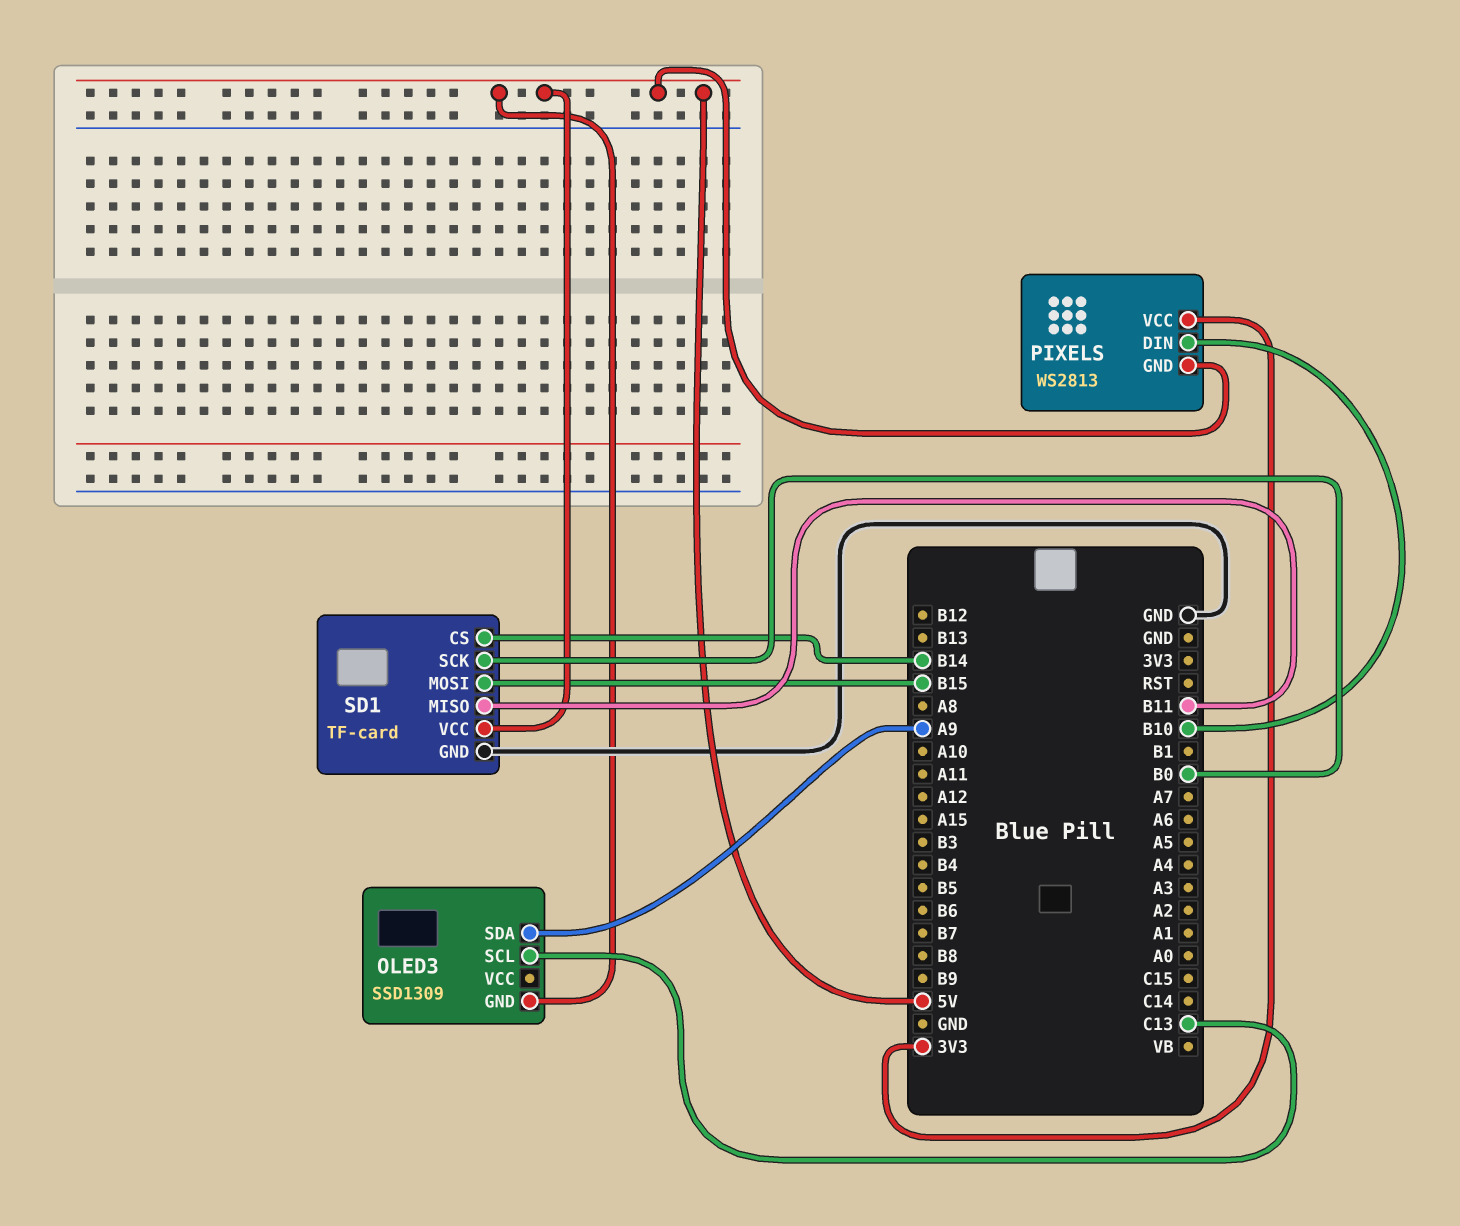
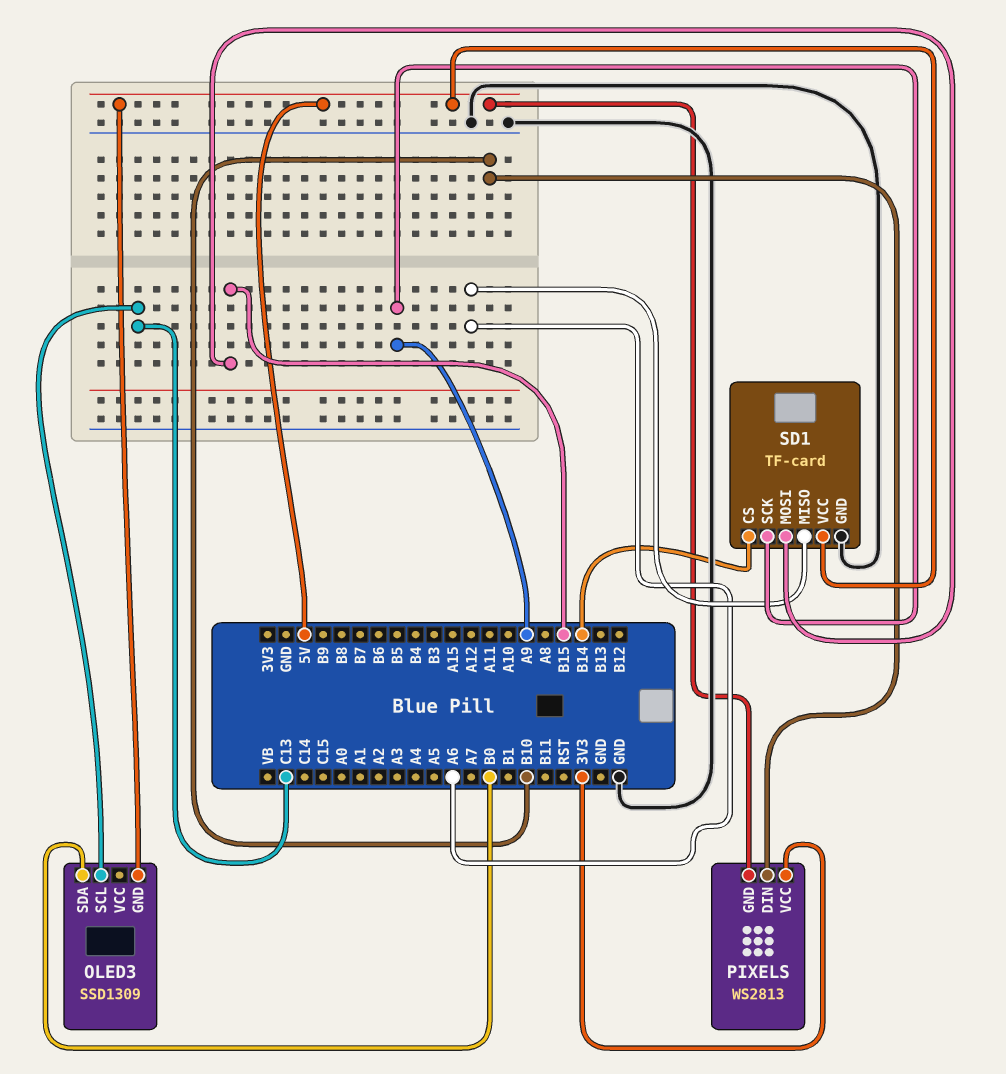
OLED3 pin SDA: A9 -> B0
SD1 pin MISO: B11 -> A6
SD1 pin SCK: B0 -> A9

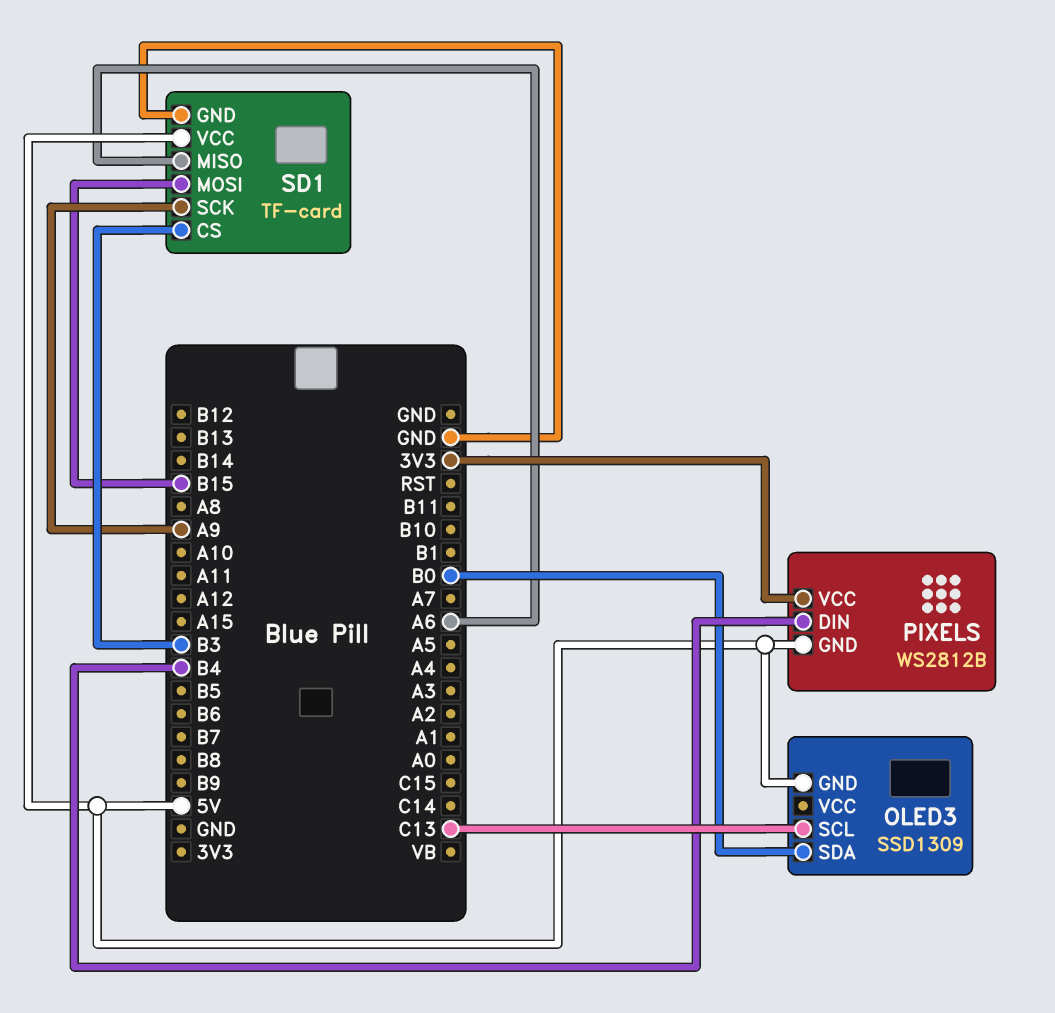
PIXELS: WS2813 -> WS2812B
PIXELS pin DIN: B10 -> B4
SD1 pin CS: B14 -> B3

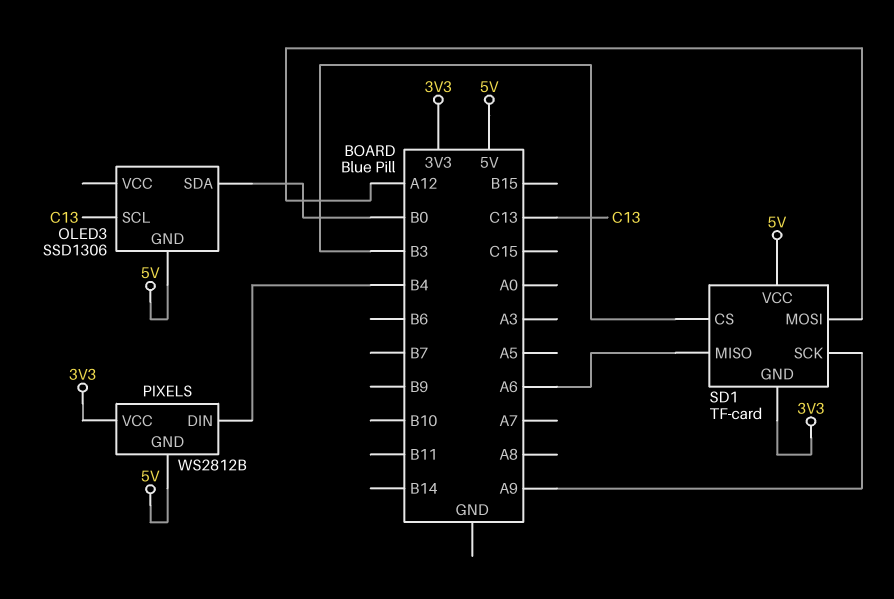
OLED3: SSD1309 -> SSD1306
SD1 pin GND: GND -> 3V3
SD1 pin MOSI: B15 -> A12

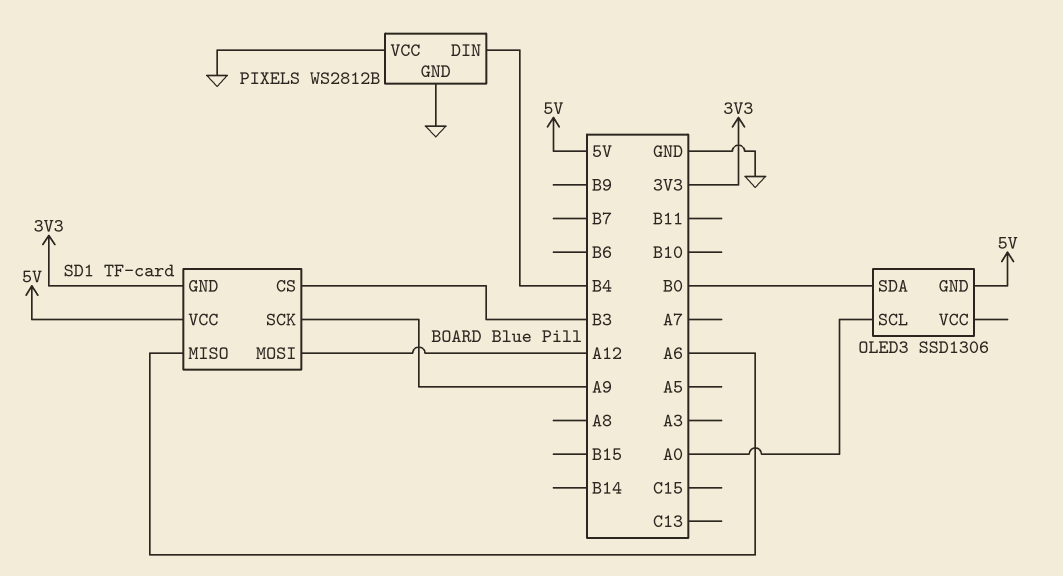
OLED3 pin SCL: C13 -> A0
PIXELS pin GND: 5V -> GND
PIXELS pin VCC: 3V3 -> GND

